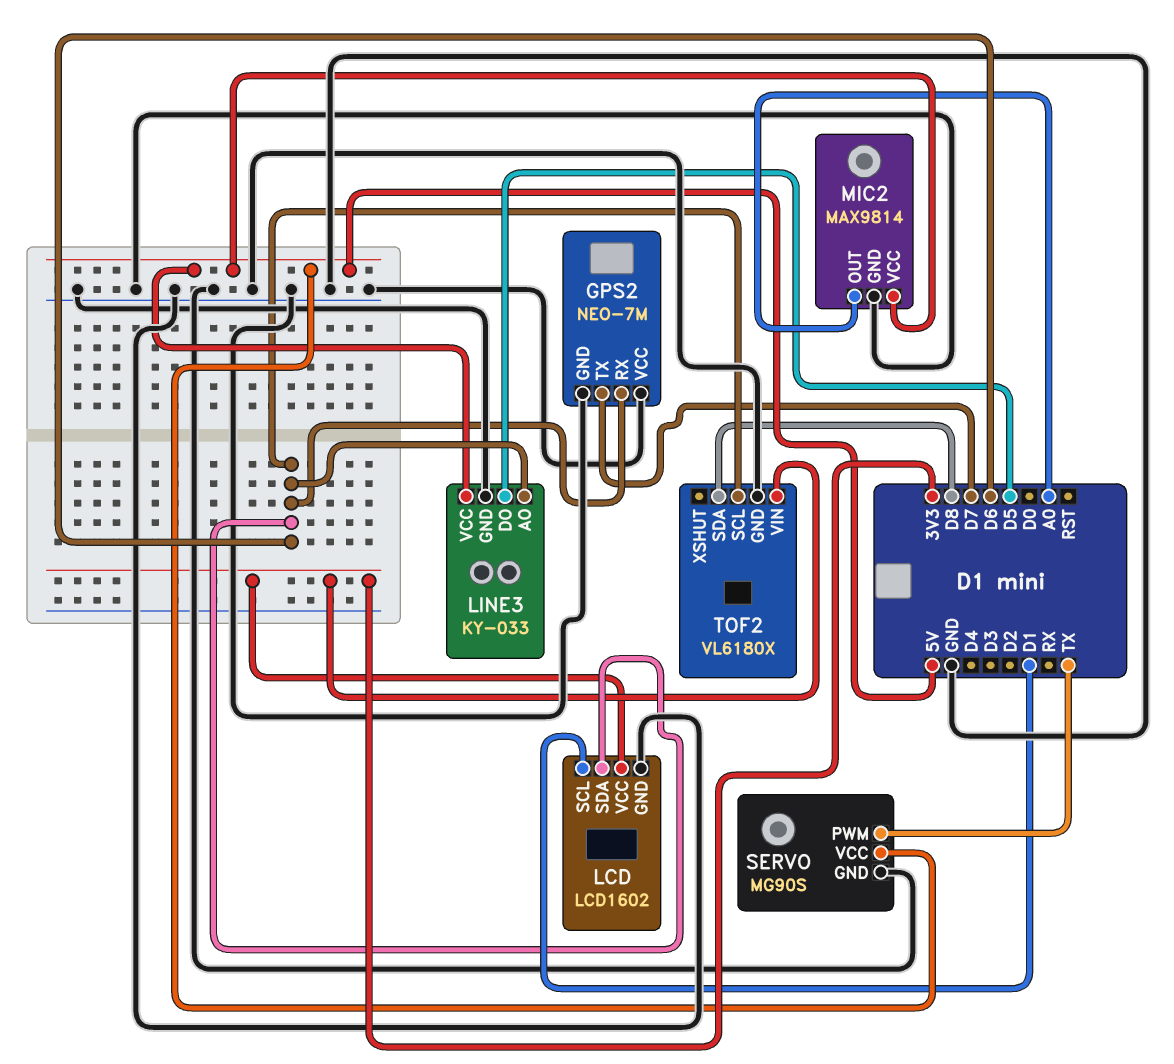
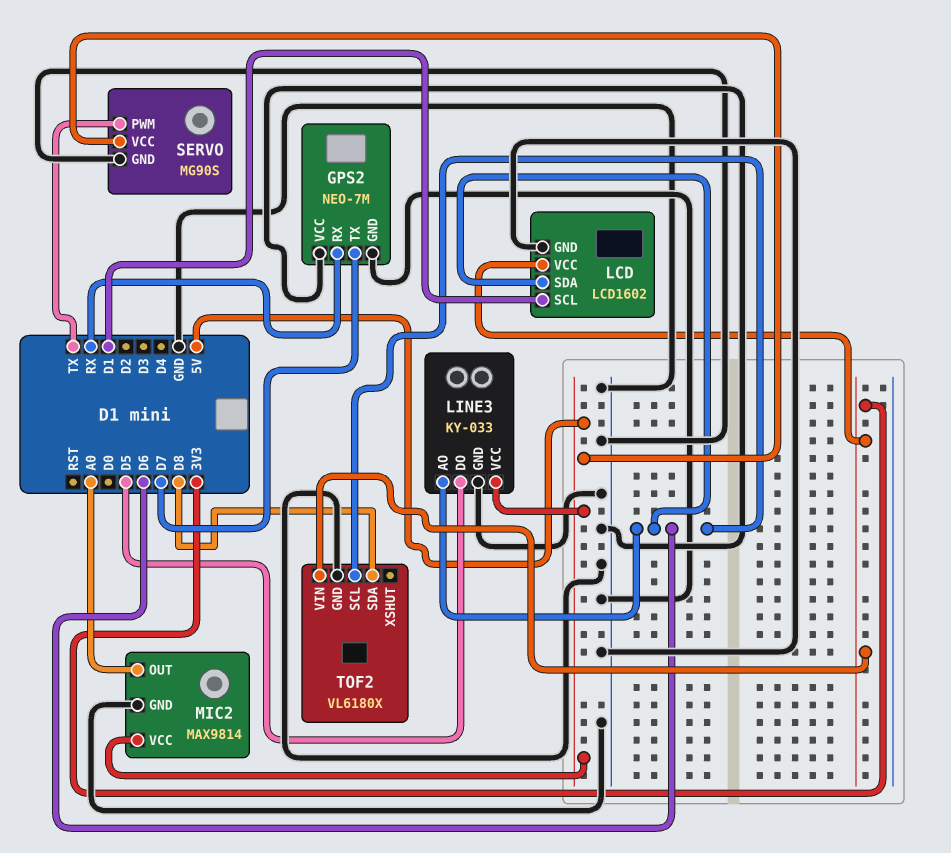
GPS2 pin RX: D6 -> RX

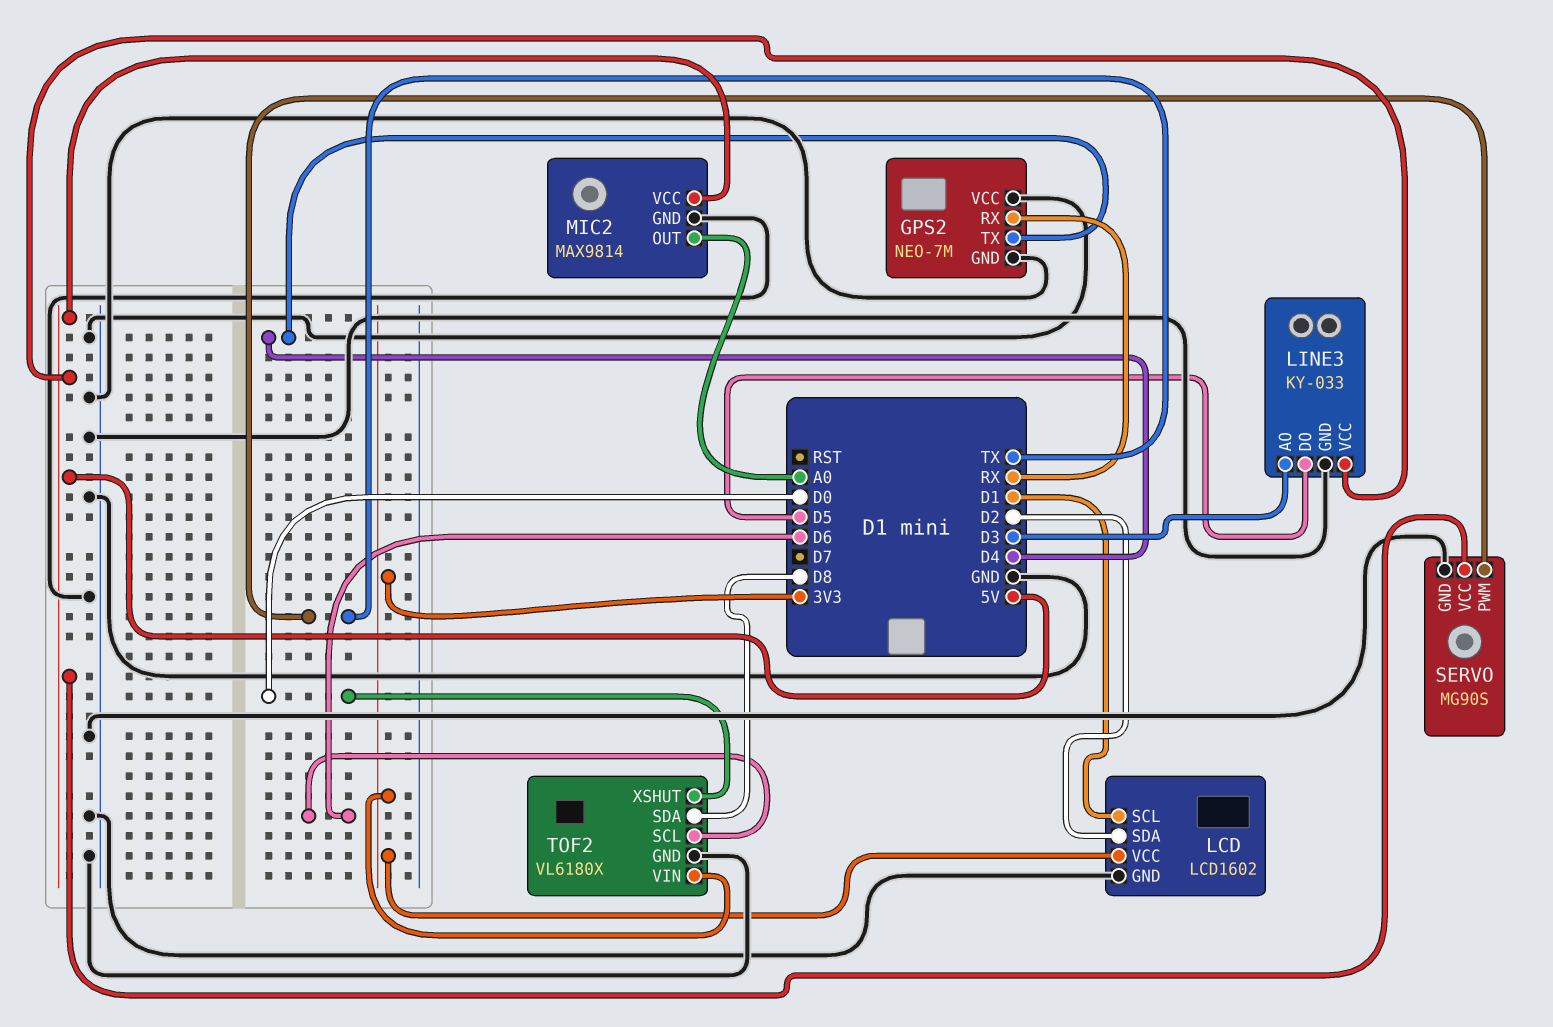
GPS2 pin TX: D7 -> D4
LCD pin SDA: D6 -> D2
LINE3 pin AO: D6 -> D3
TOF2 pin XSHUT: none -> D0

